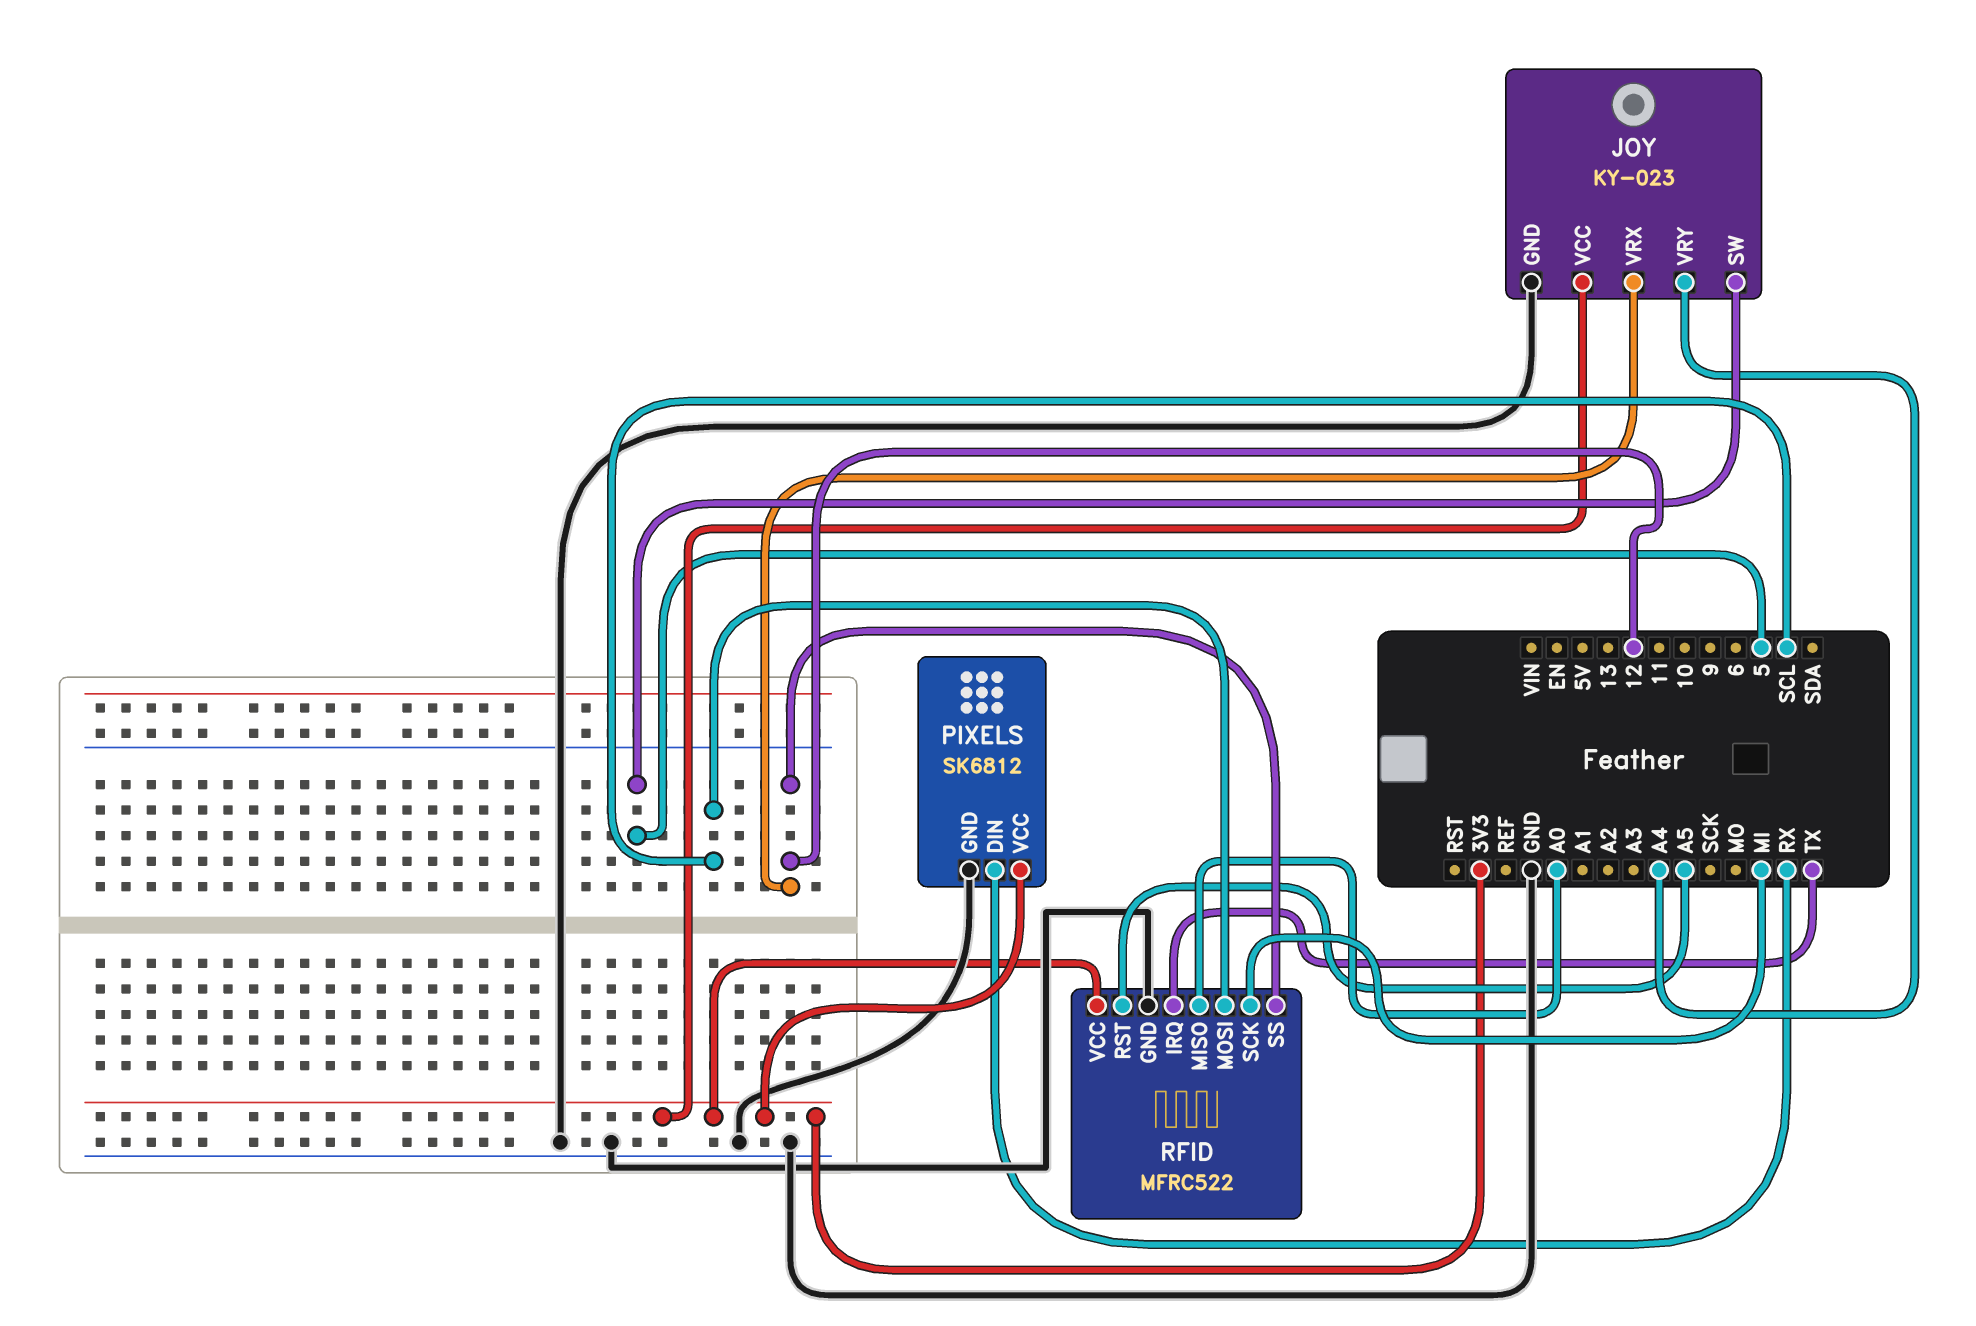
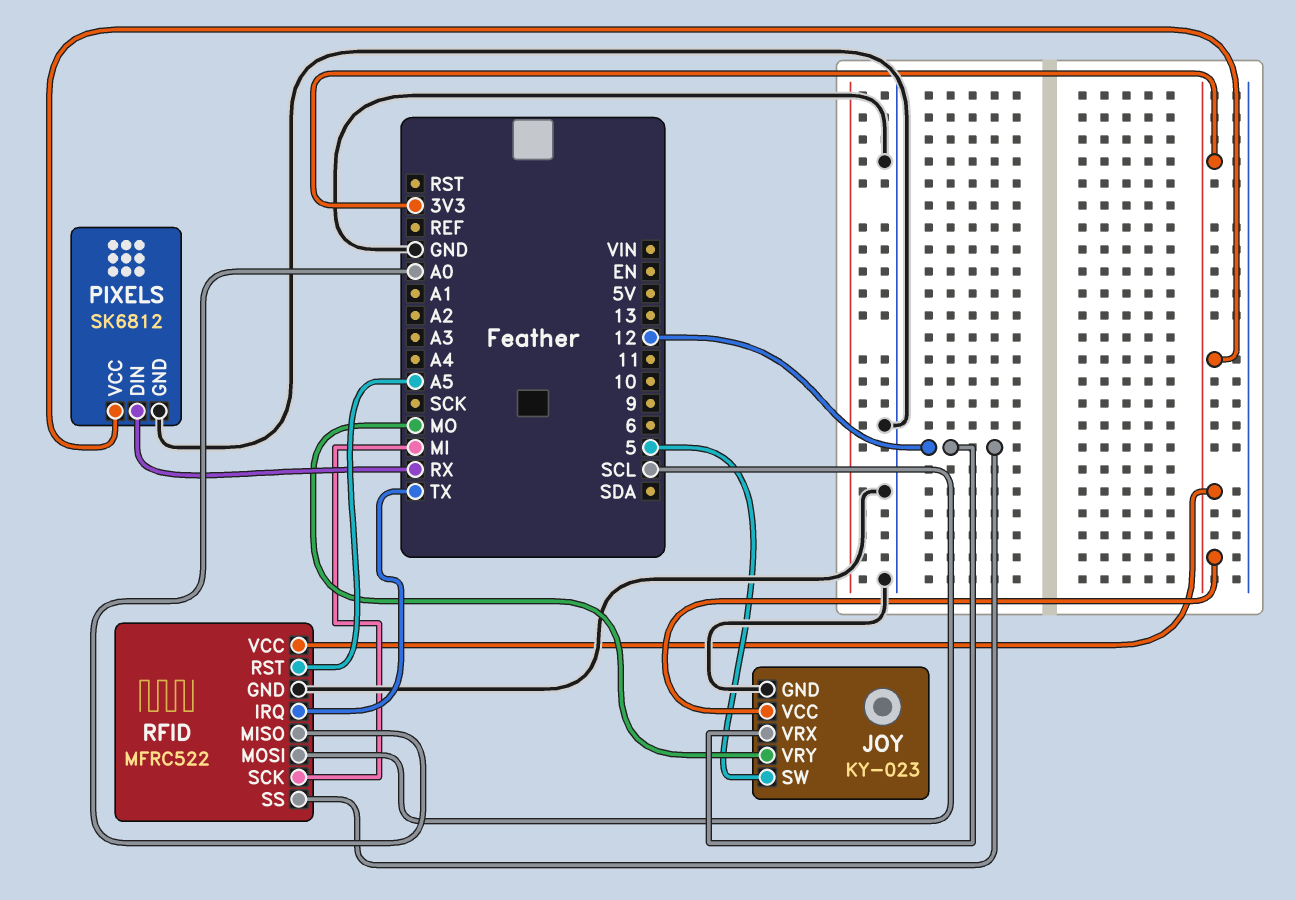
JOY pin VRY: A4 -> MO

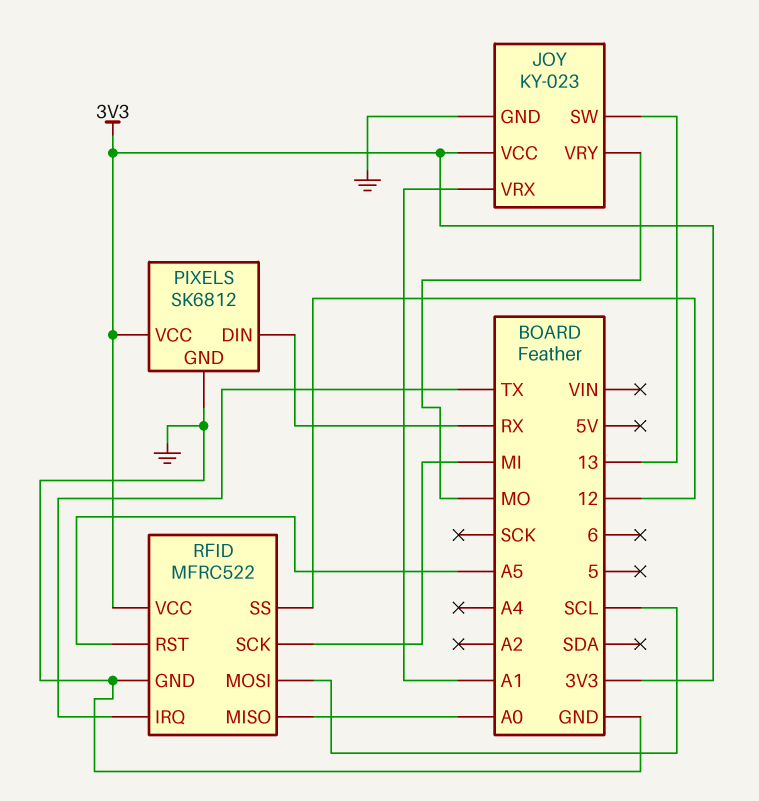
JOY pin SW: 5 -> 13
JOY pin VRX: 12 -> A1

